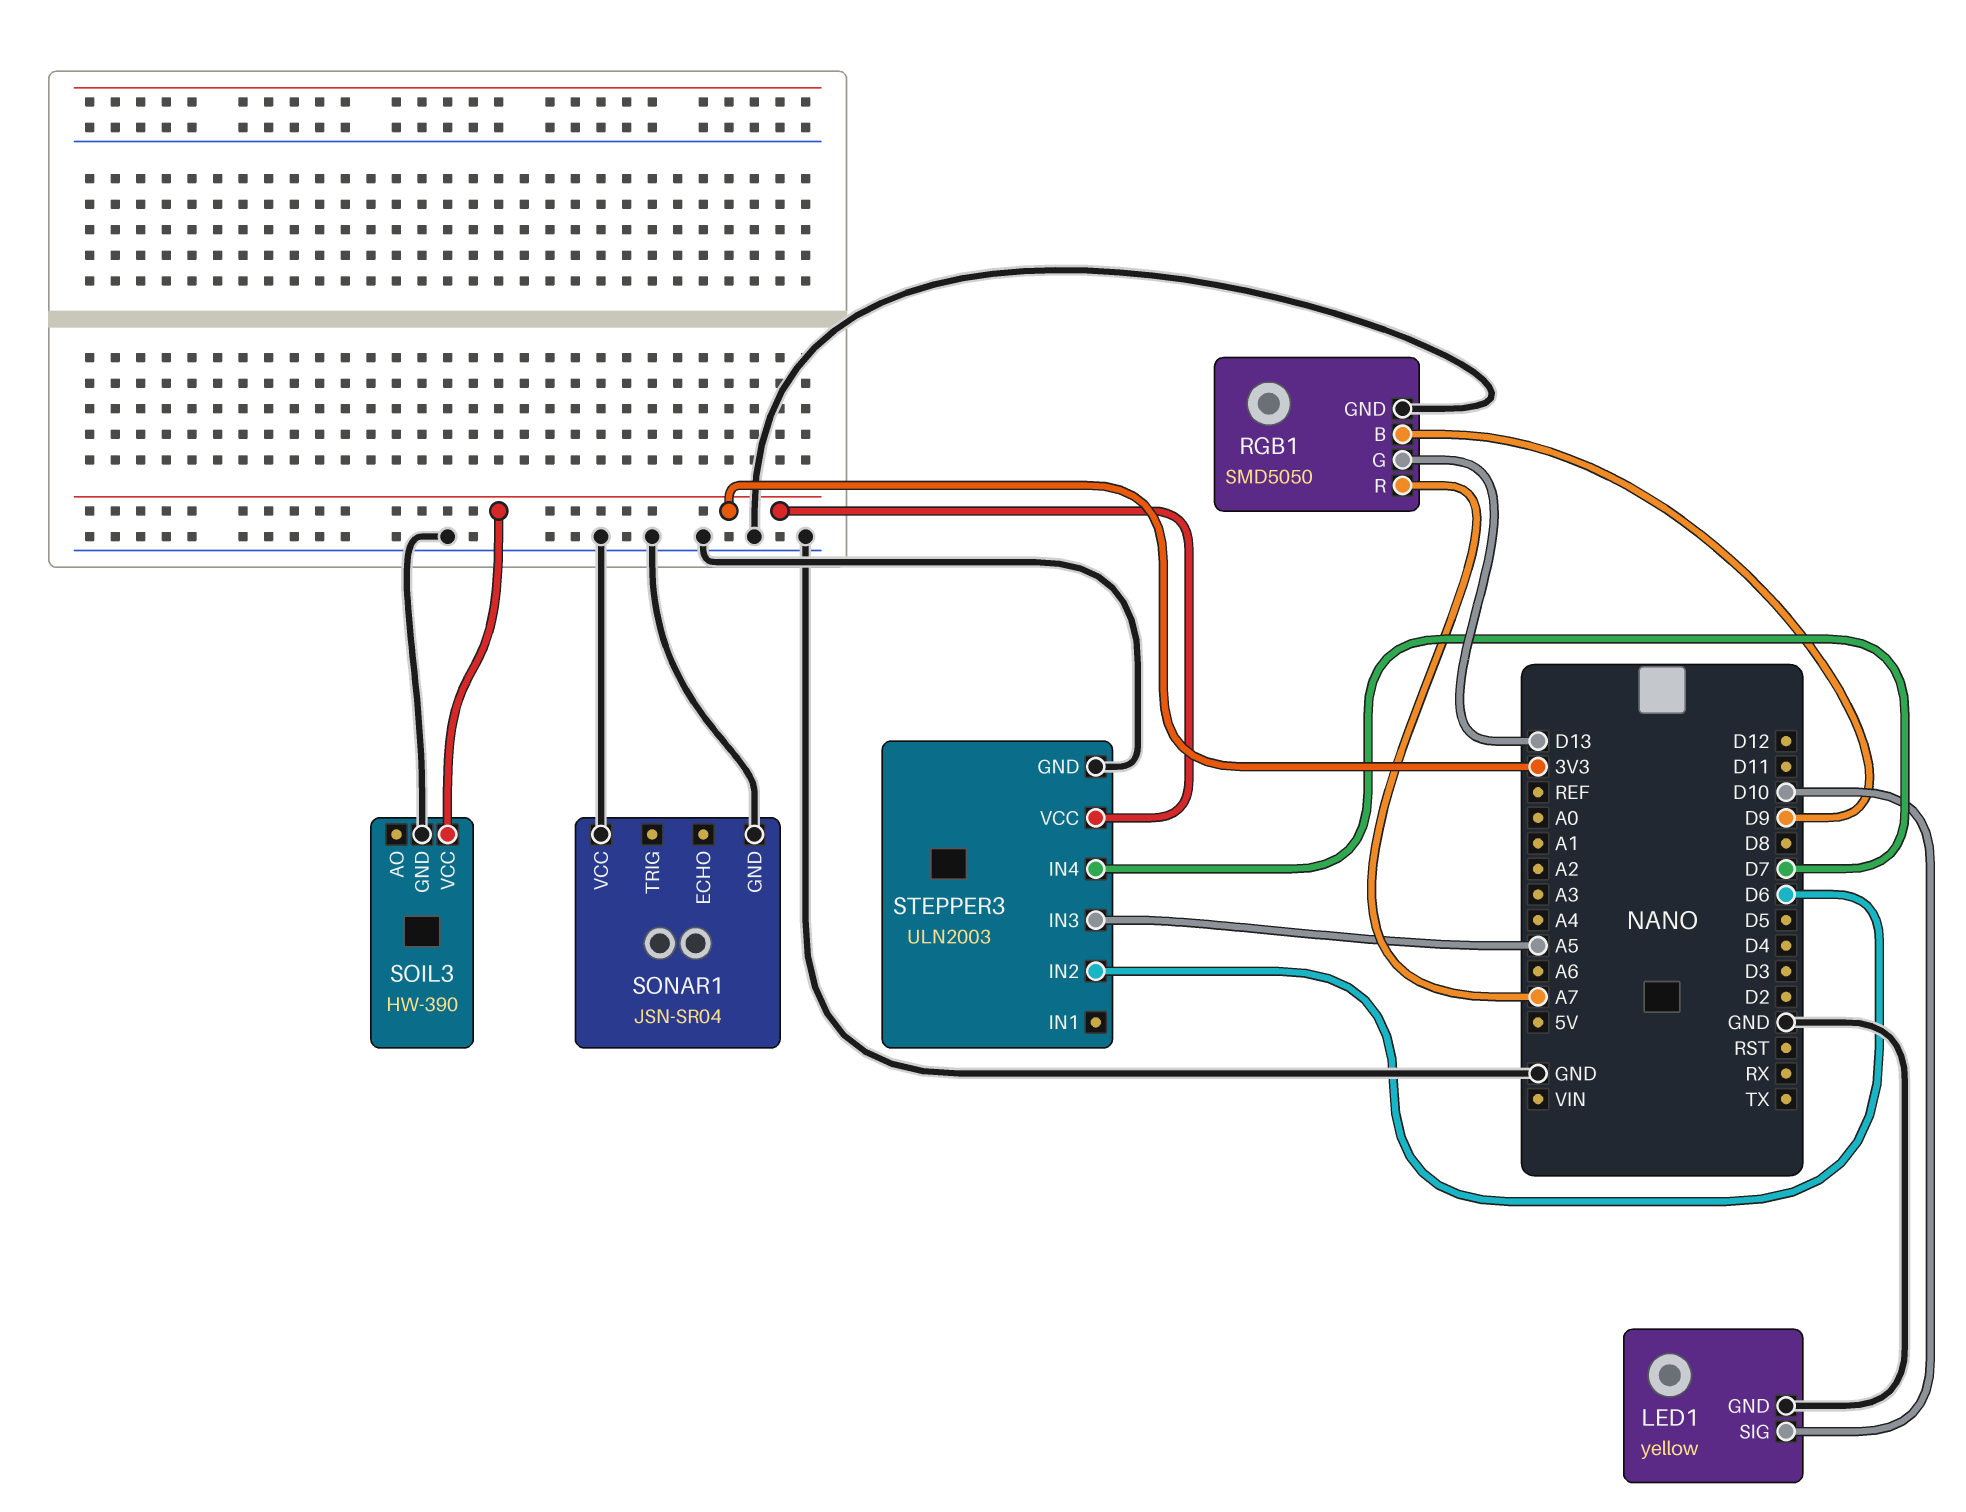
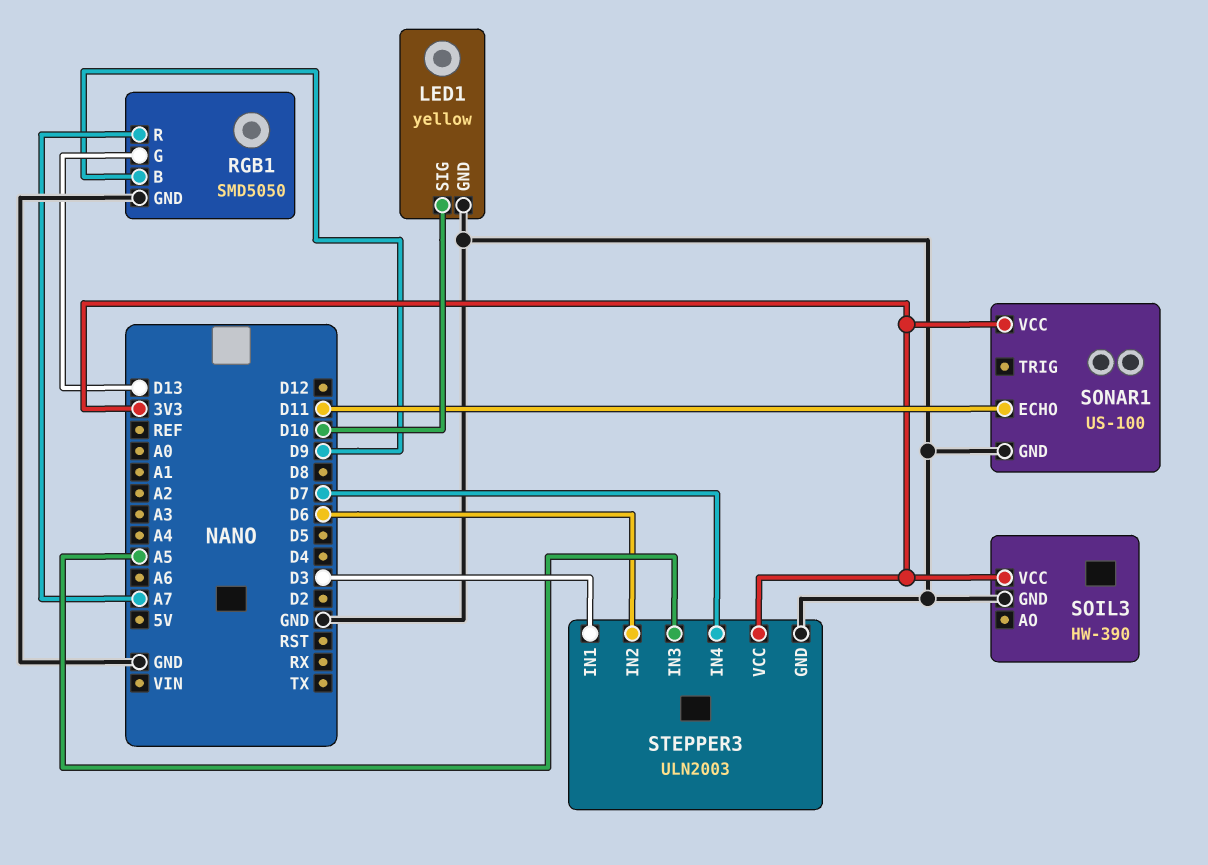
SONAR1: JSN-SR04 -> US-100
SONAR1 pin ECHO: none -> D11
SONAR1 pin VCC: GND -> 3V3
STEPPER3 pin IN1: none -> D3

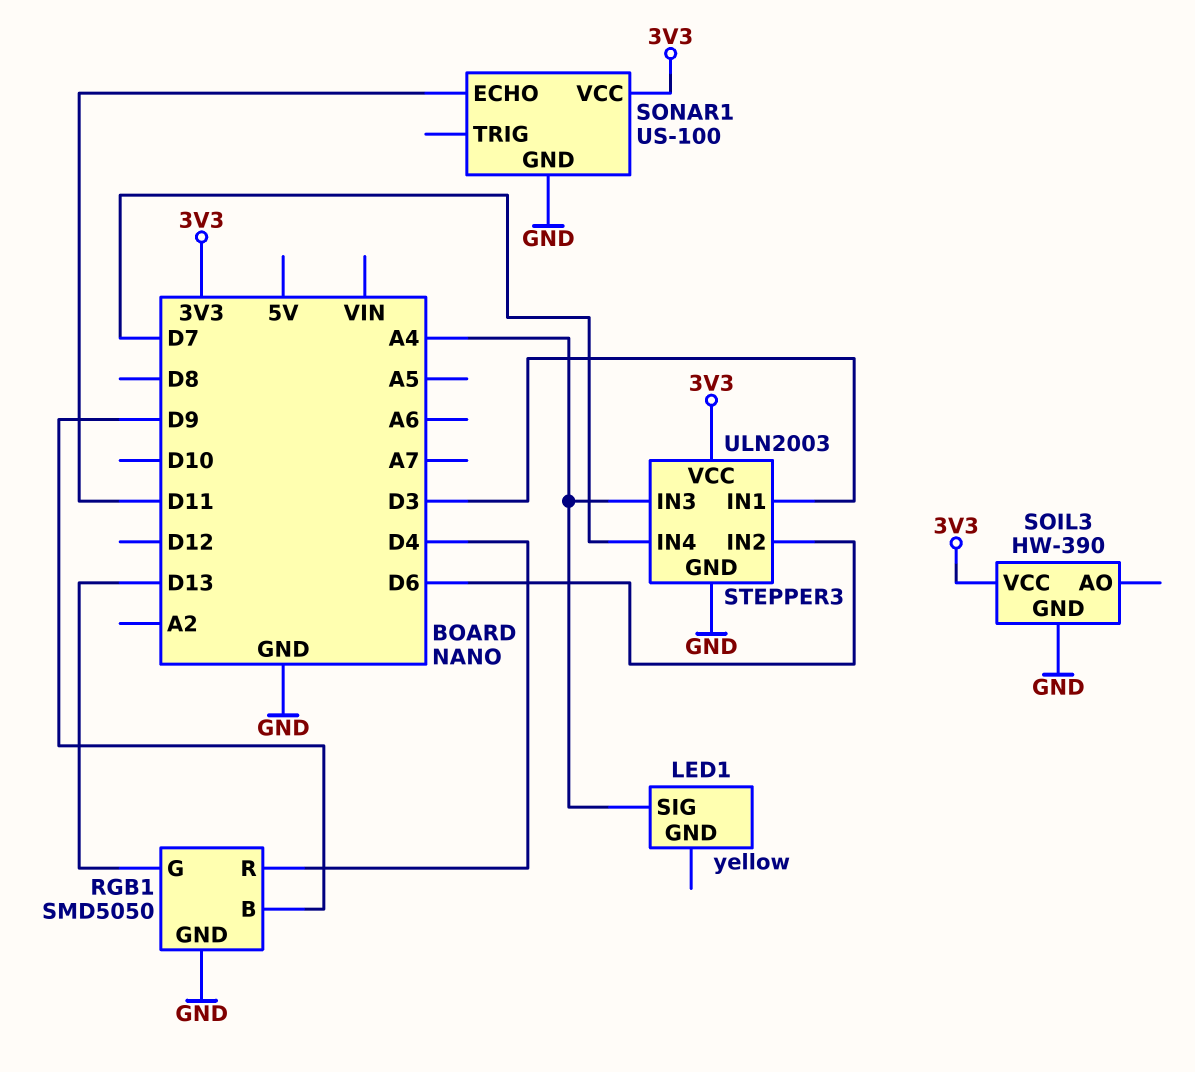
LED1 pin GND: GND -> none
LED1 pin SIG: D10 -> A4
RGB1 pin R: A7 -> D4
STEPPER3 pin IN3: A5 -> A4

